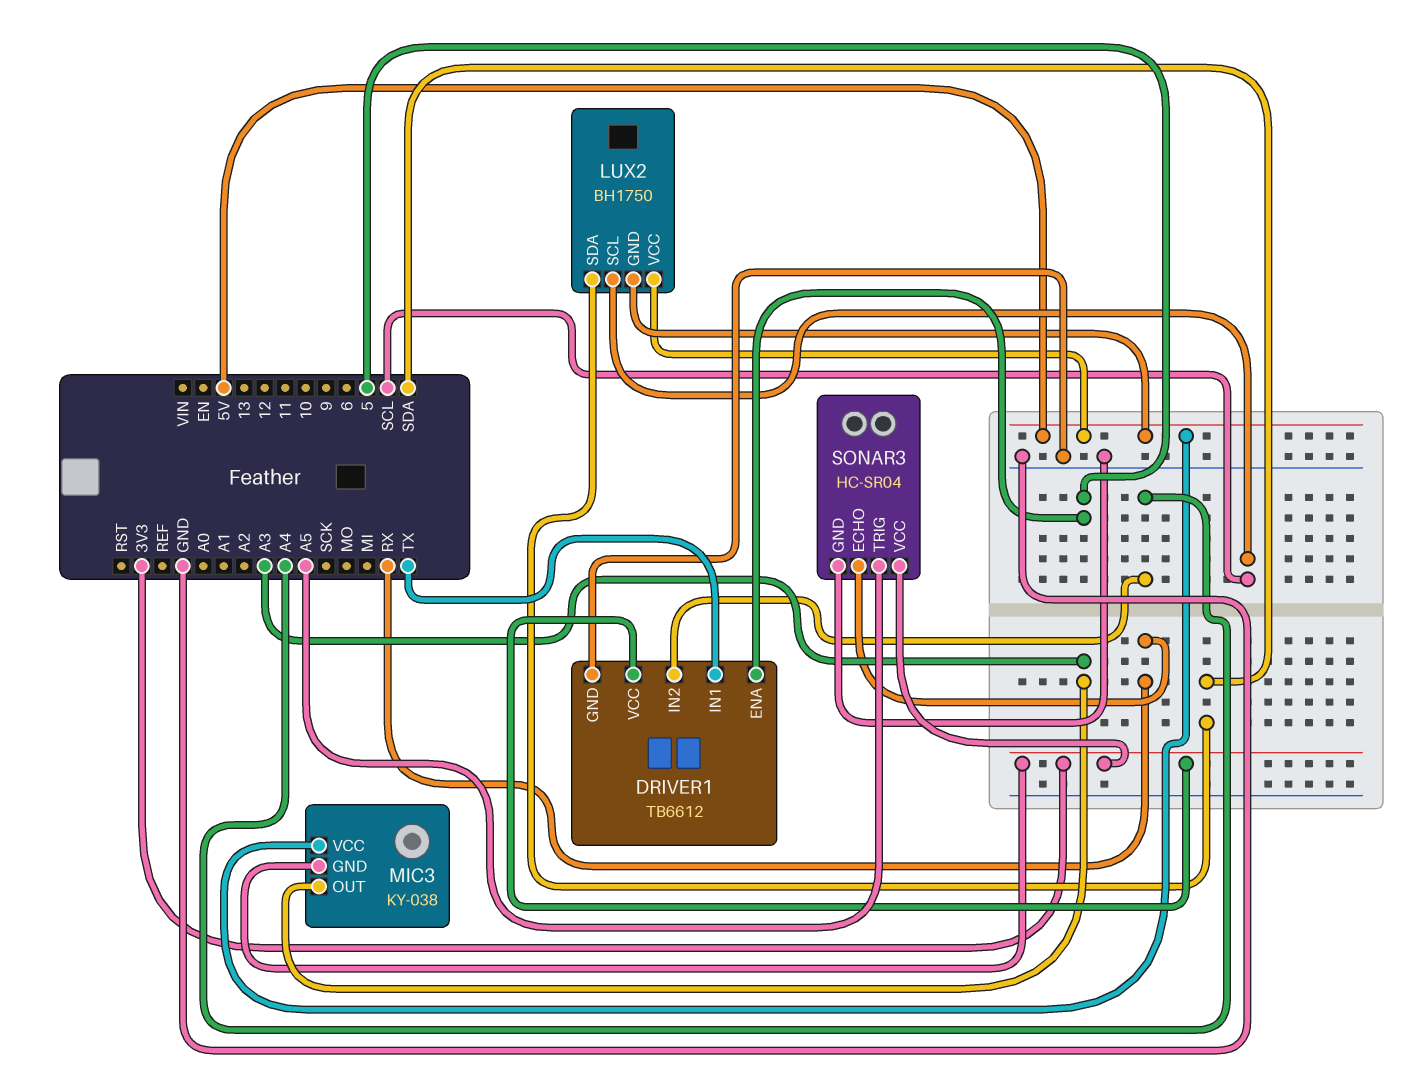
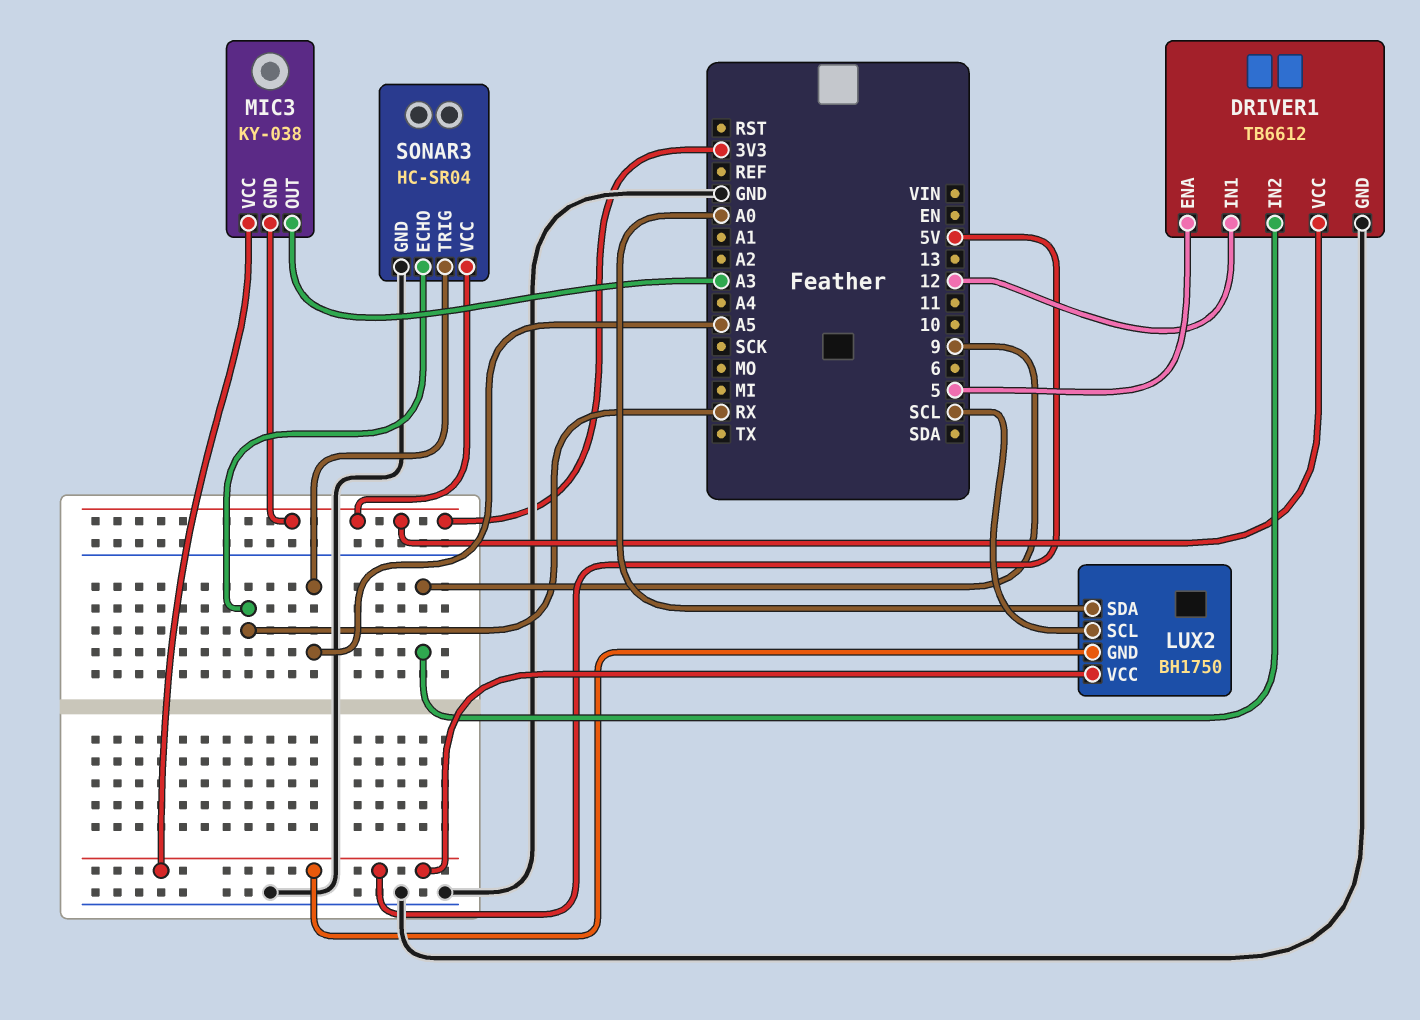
DRIVER1 pin IN1: TX -> 12
DRIVER1 pin IN2: A4 -> 9
LUX2 pin SDA: SDA -> A0

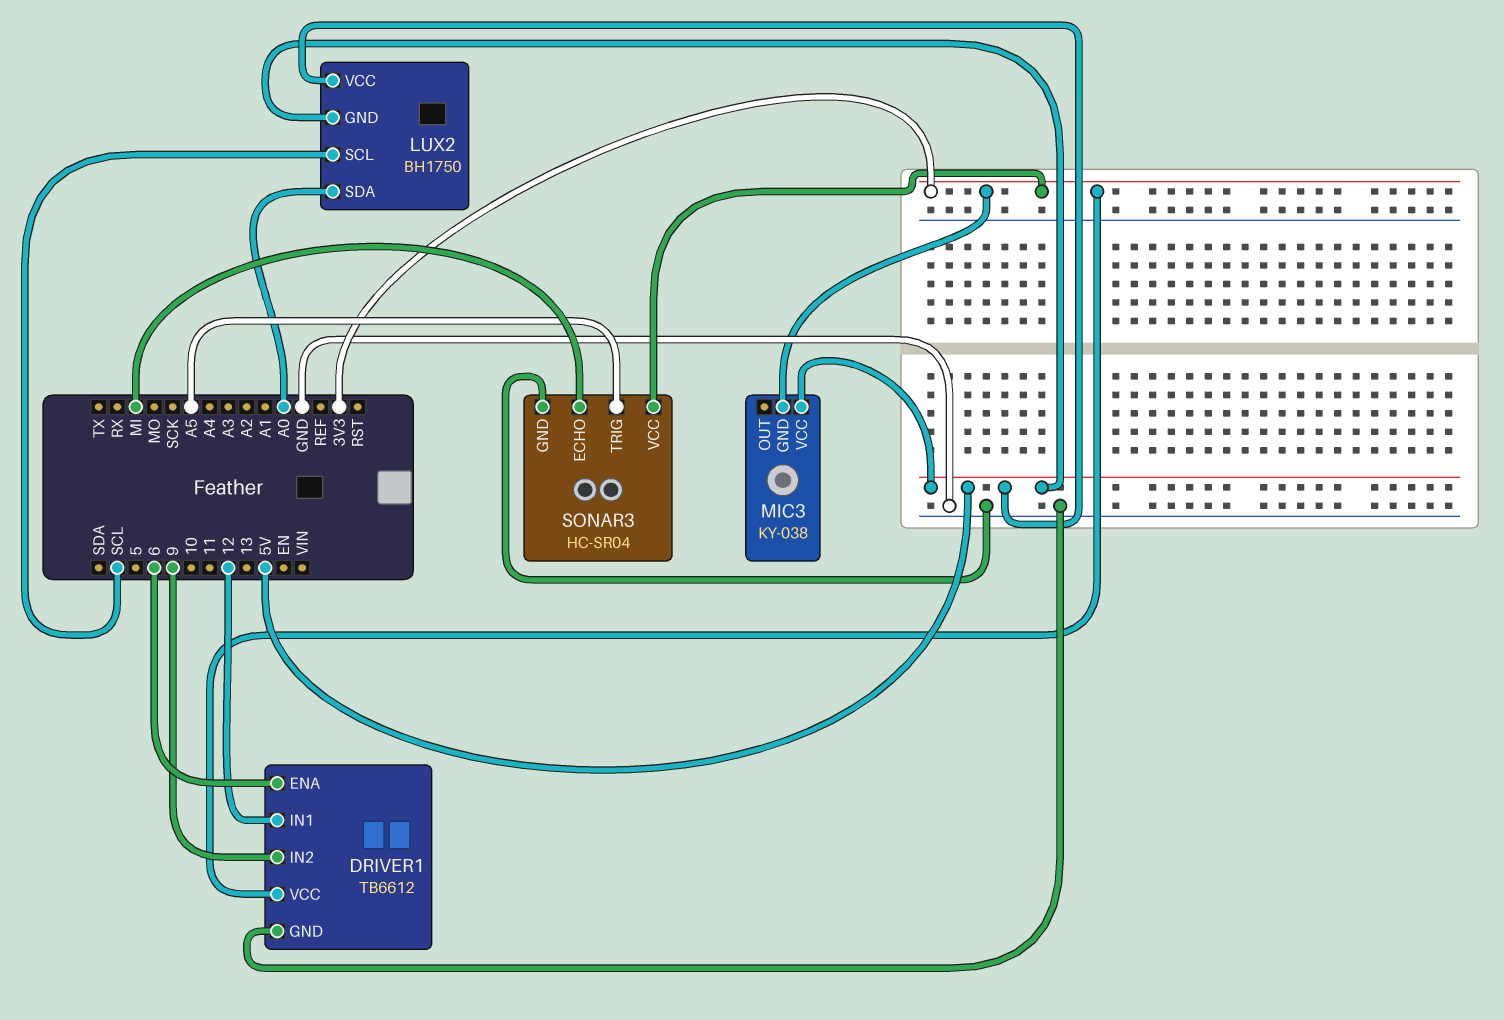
DRIVER1 pin ENA: 5 -> 6
MIC3 pin OUT: A3 -> none
SONAR3 pin ECHO: RX -> MI

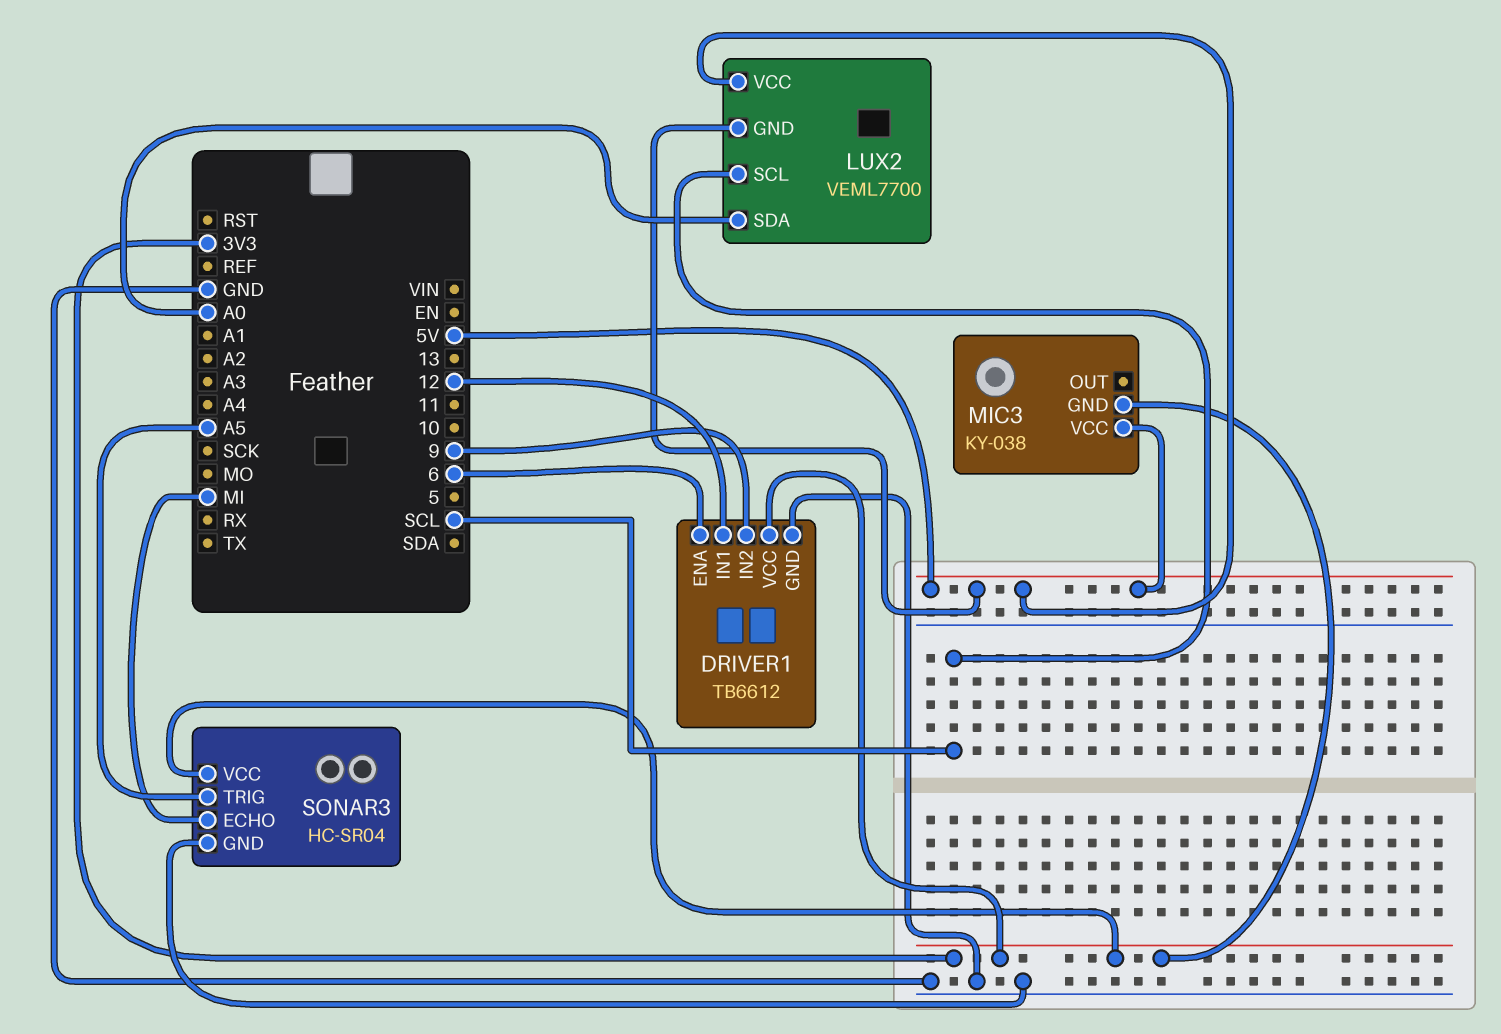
LUX2: BH1750 -> VEML7700

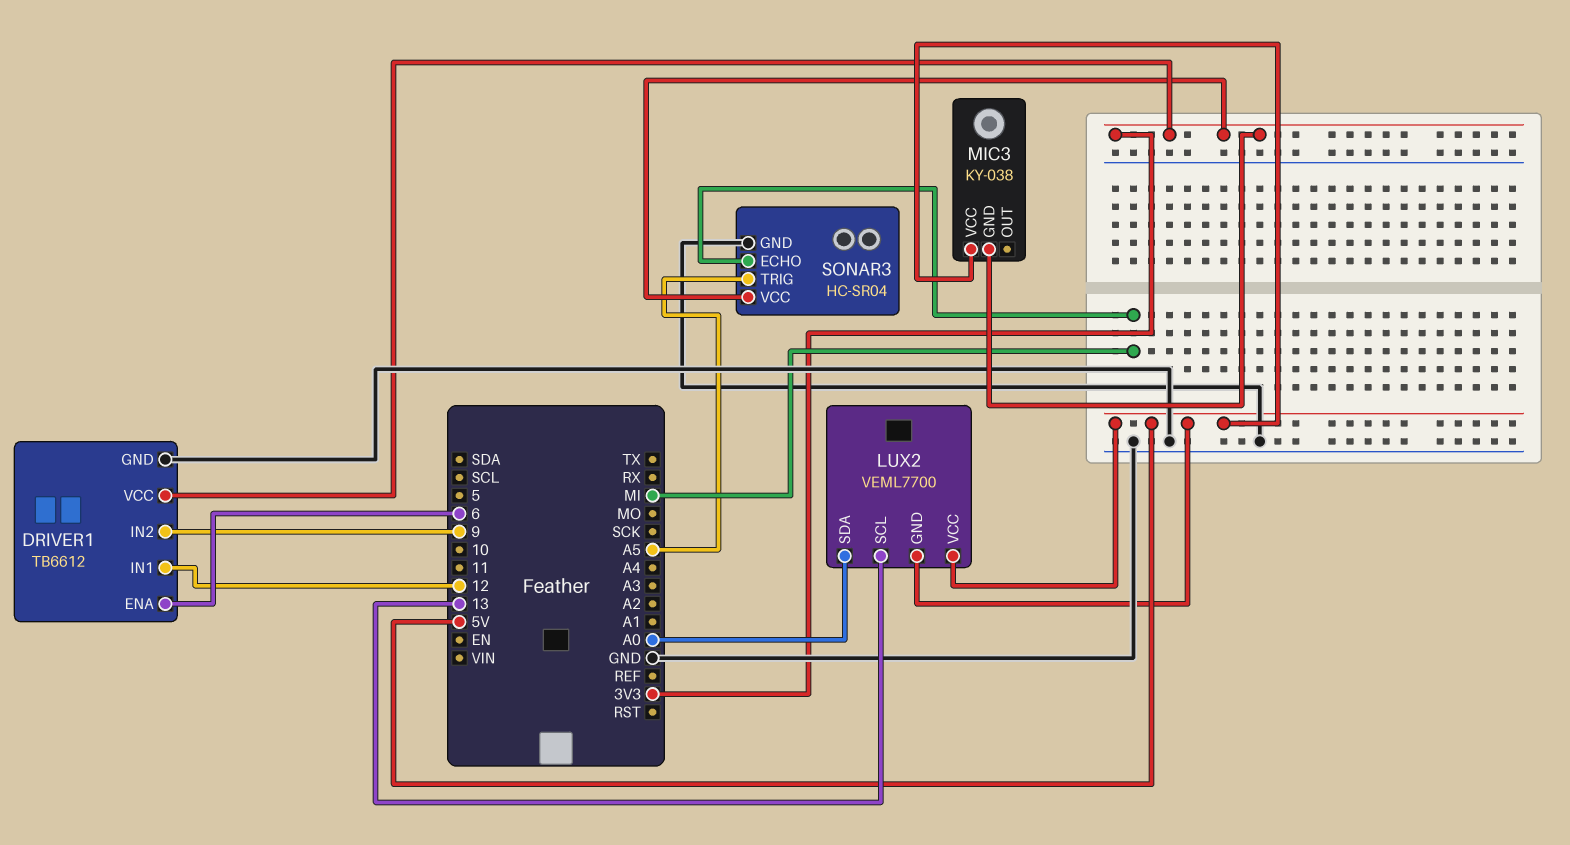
LUX2 pin SCL: SCL -> 13

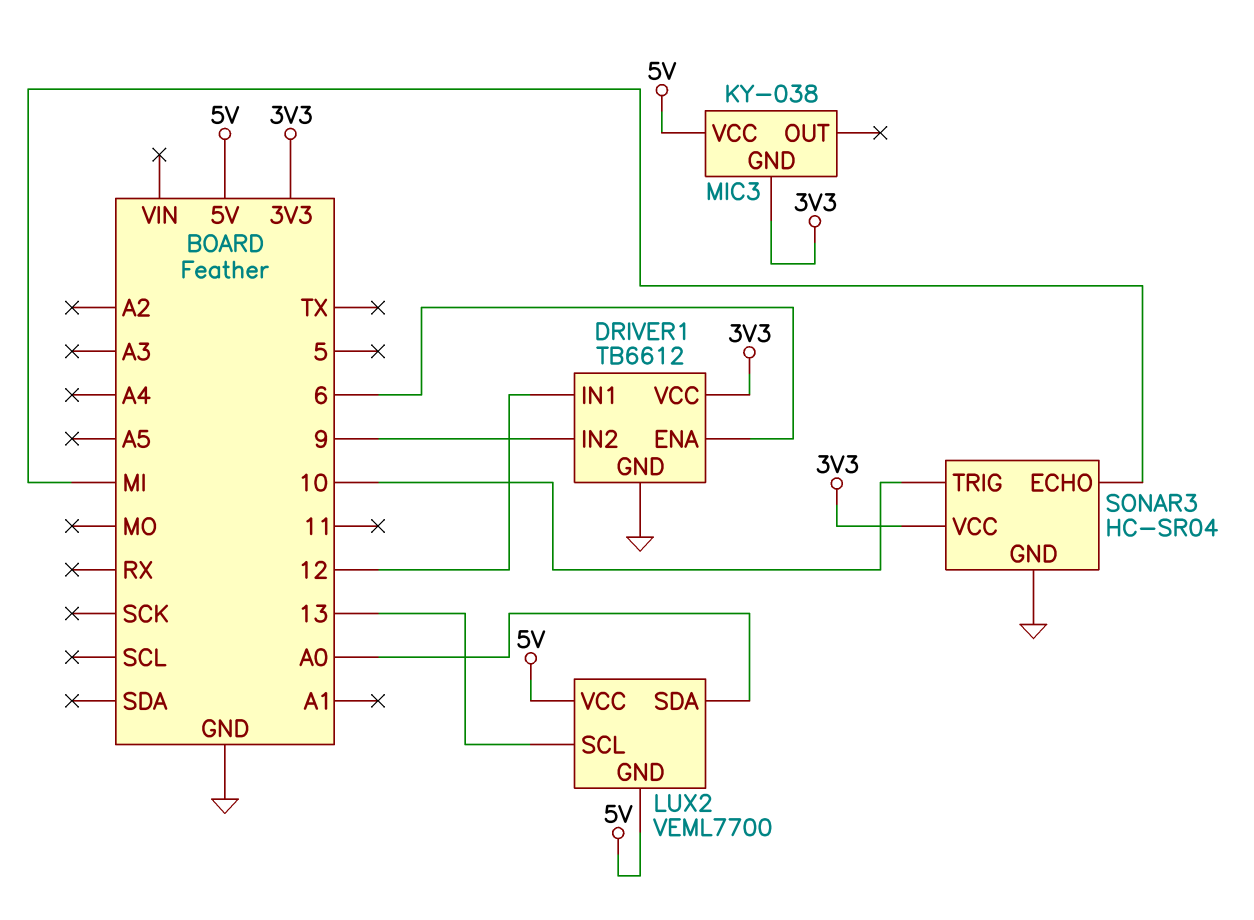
SONAR3 pin TRIG: A5 -> 10

